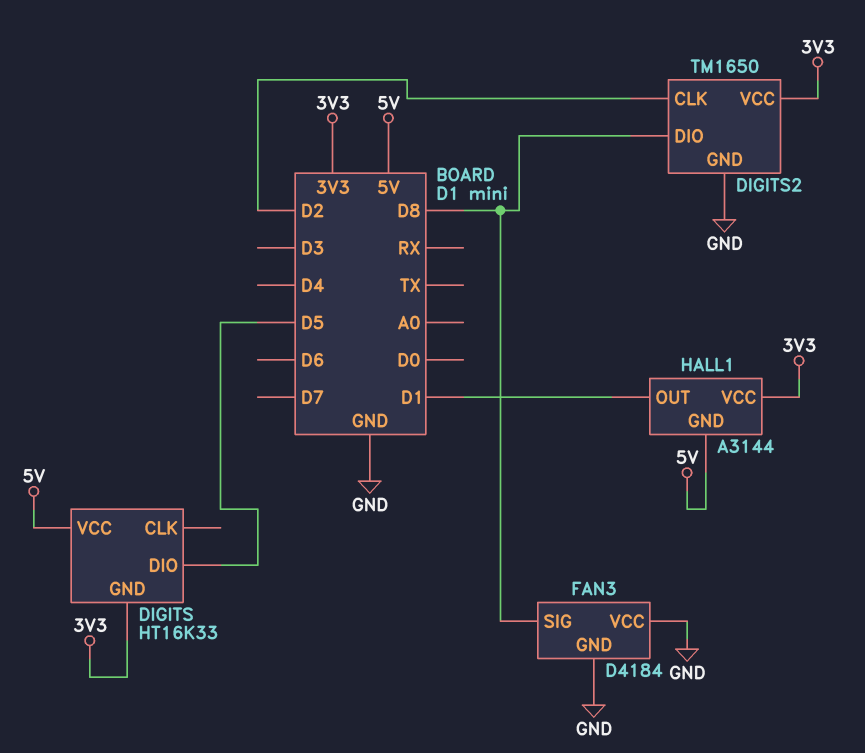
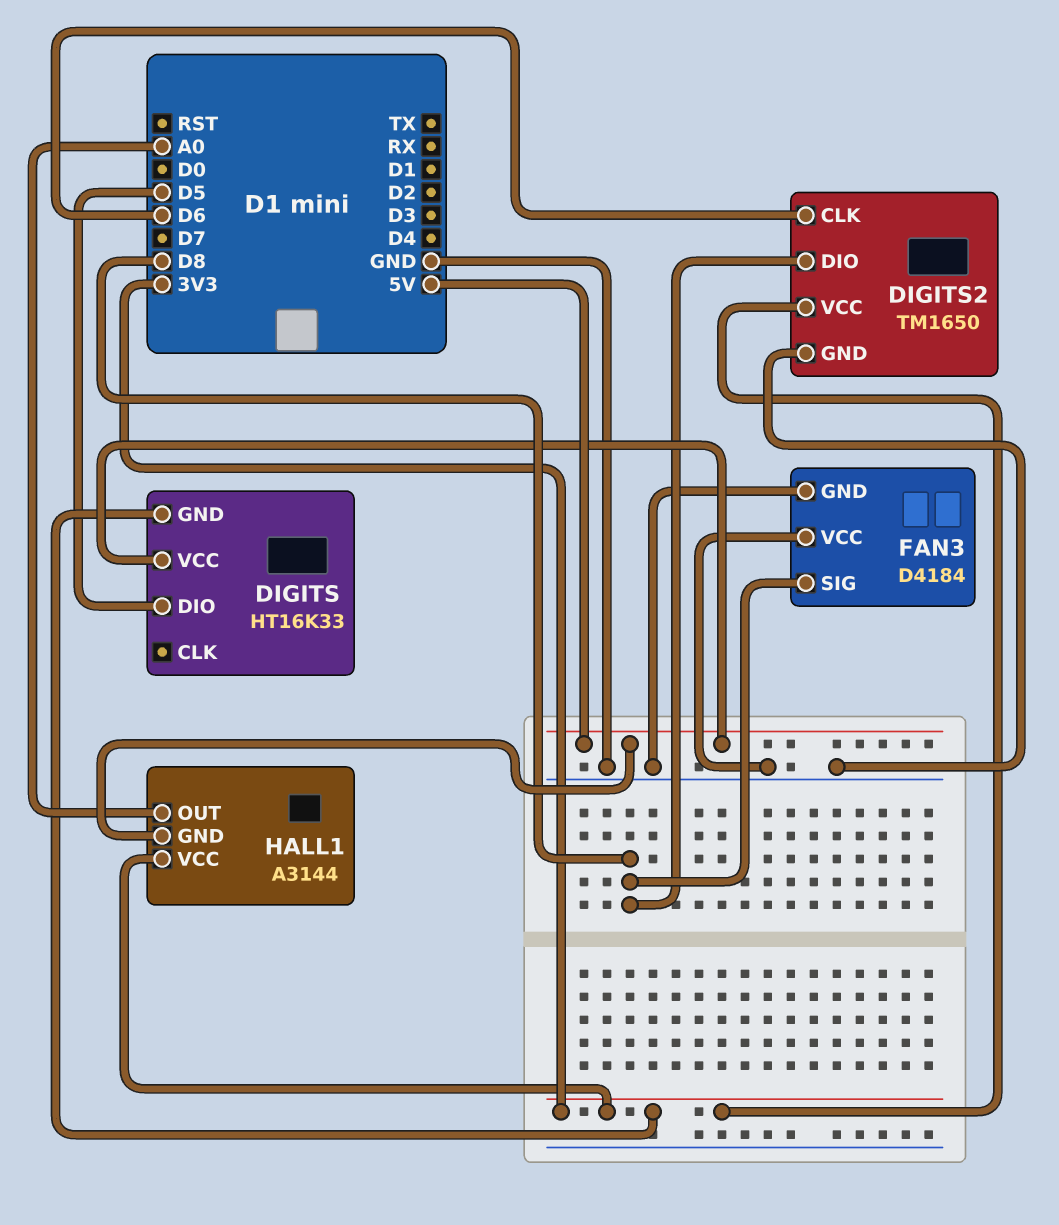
DIGITS2 pin CLK: D2 -> D6
HALL1 pin OUT: D1 -> A0

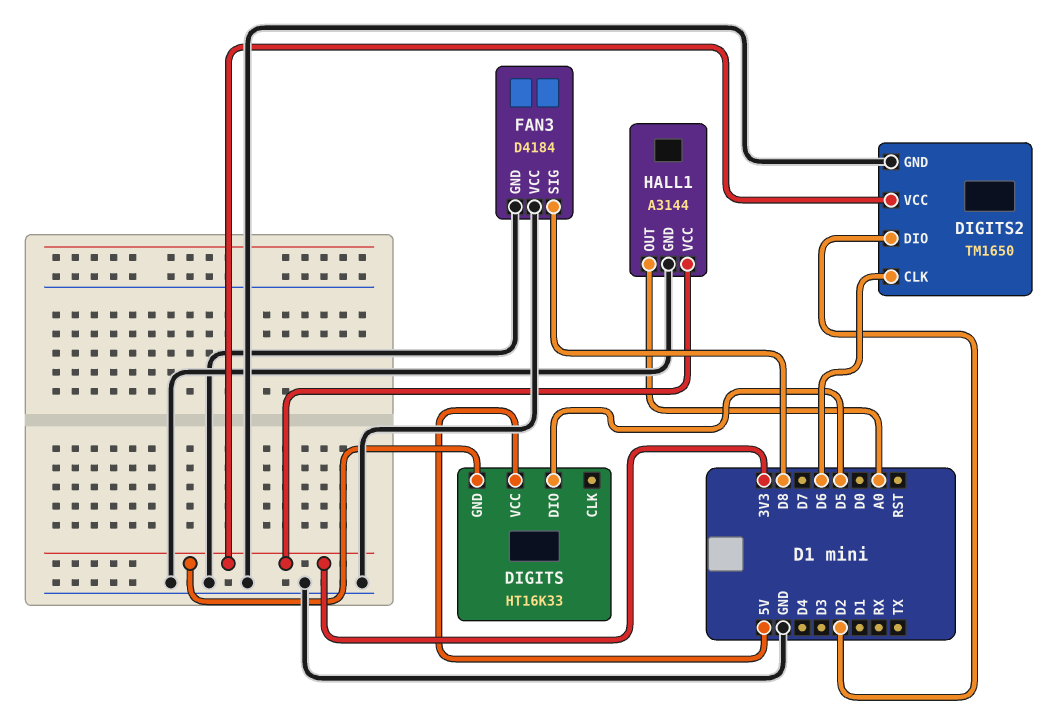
DIGITS2 pin DIO: D8 -> D2
HALL1 pin GND: 5V -> GND

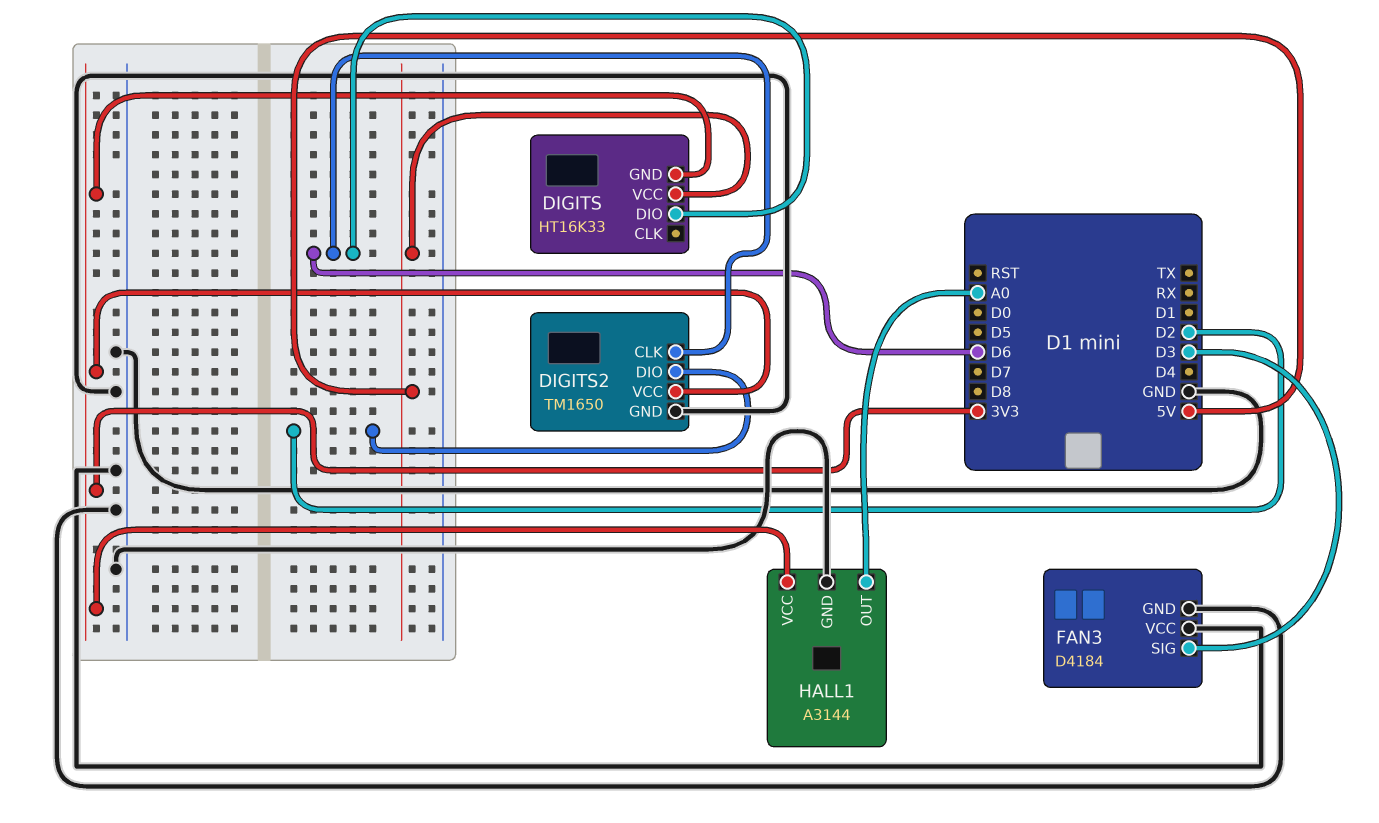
DIGITS pin DIO: D5 -> D6
FAN3 pin SIG: D8 -> D3

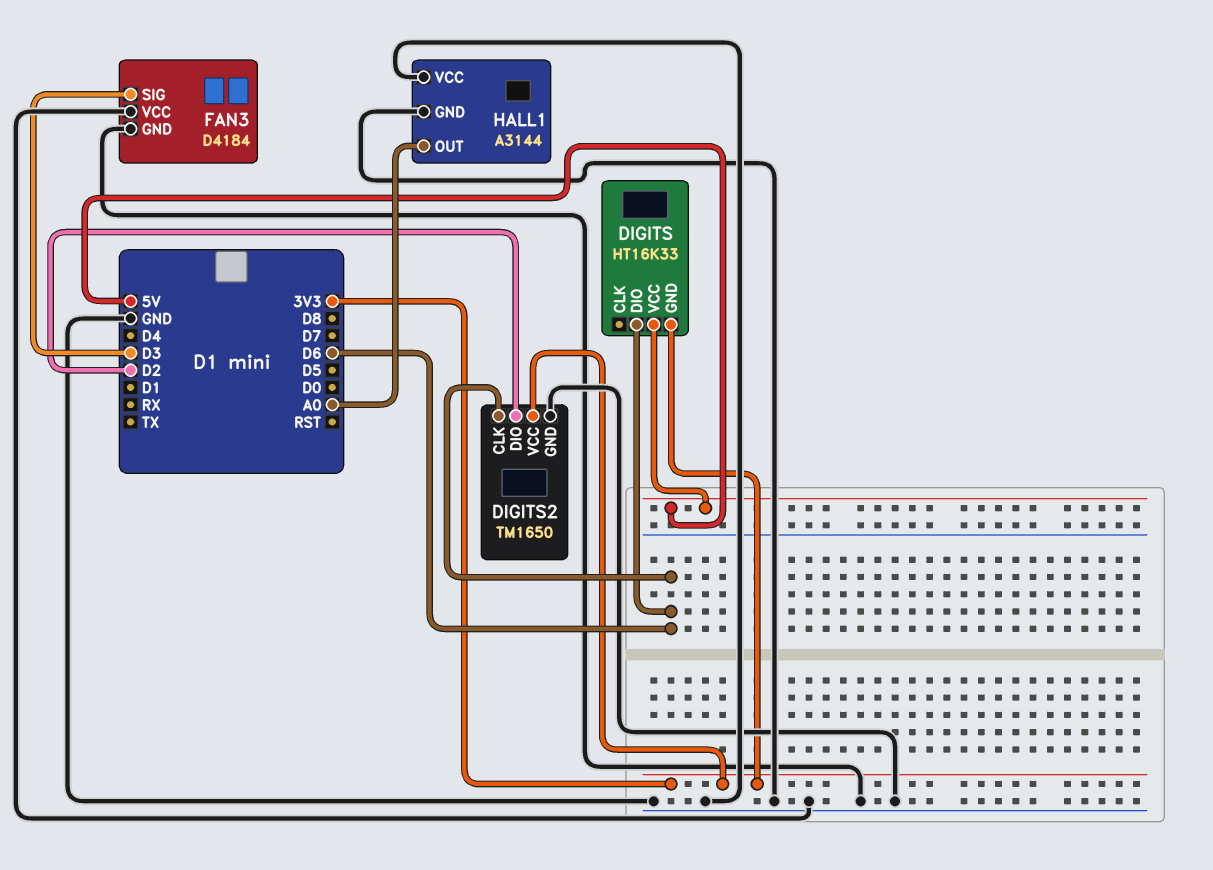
HALL1 pin VCC: 3V3 -> GND

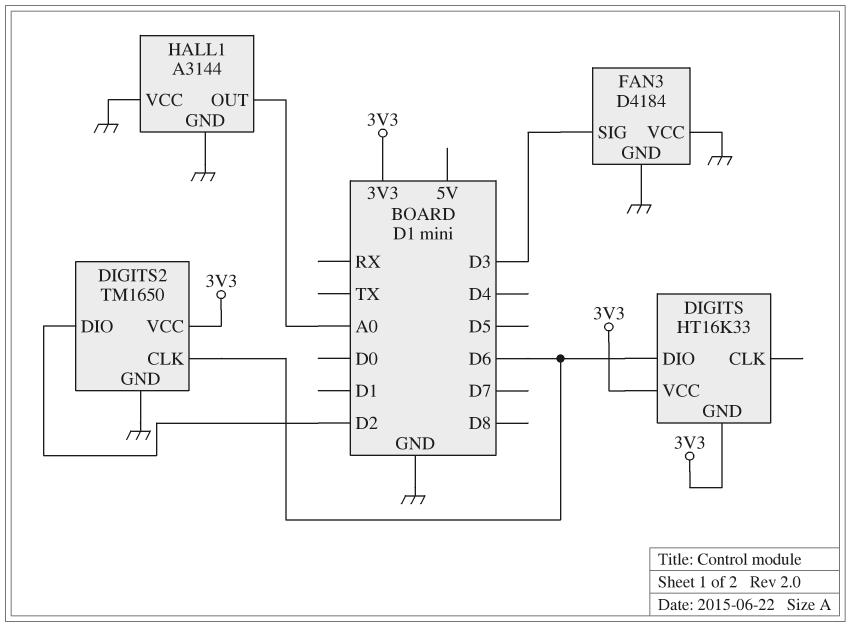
DIGITS pin VCC: 5V -> 3V3

